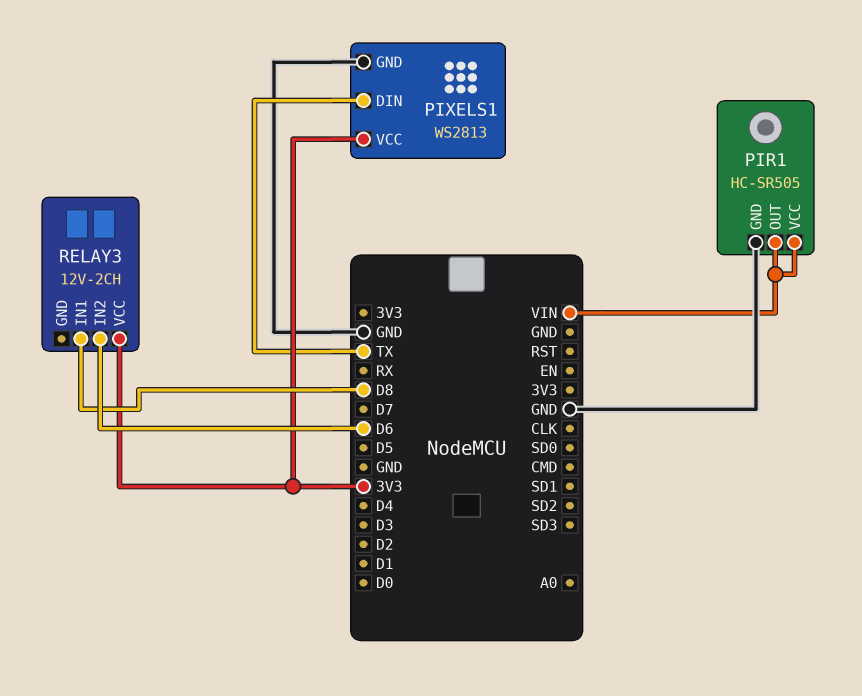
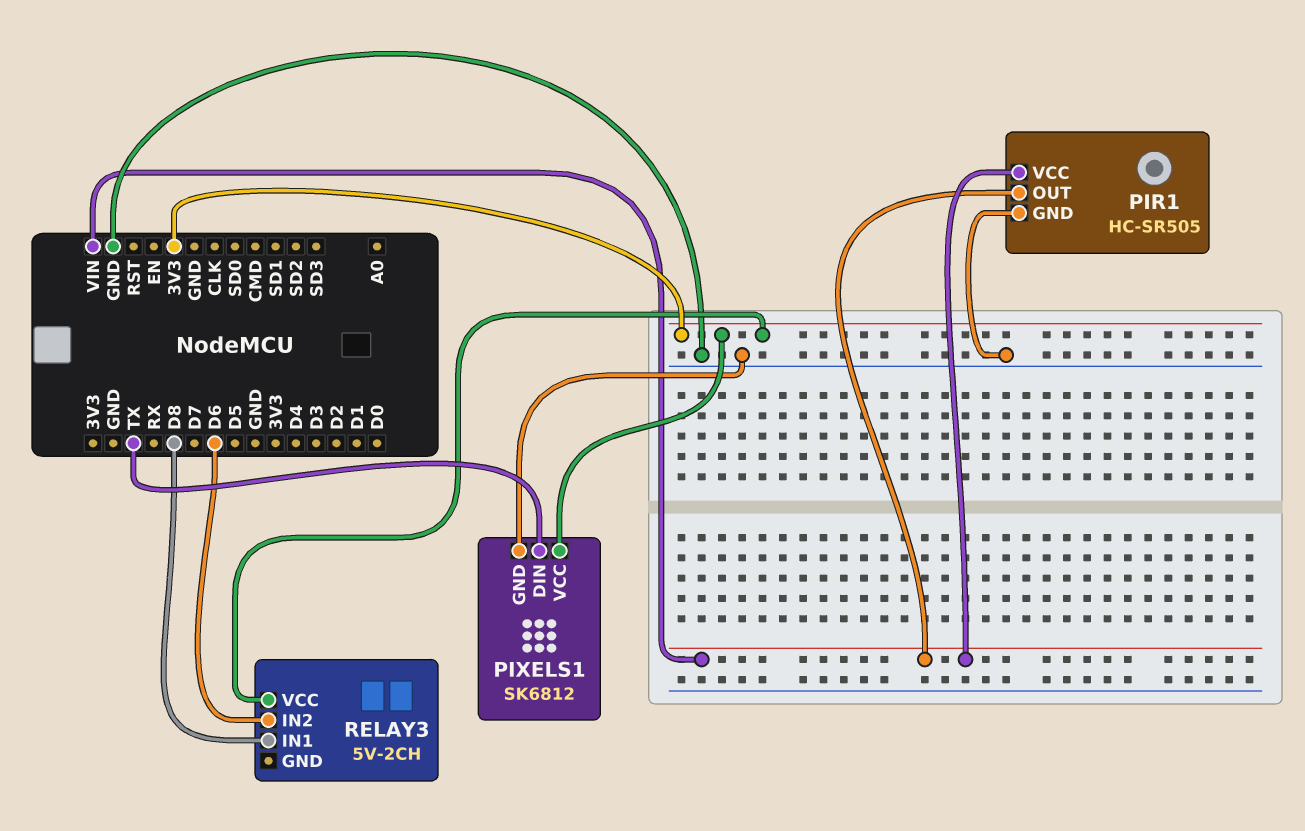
PIXELS1: WS2813 -> SK6812
RELAY3: 12V-2CH -> 5V-2CH

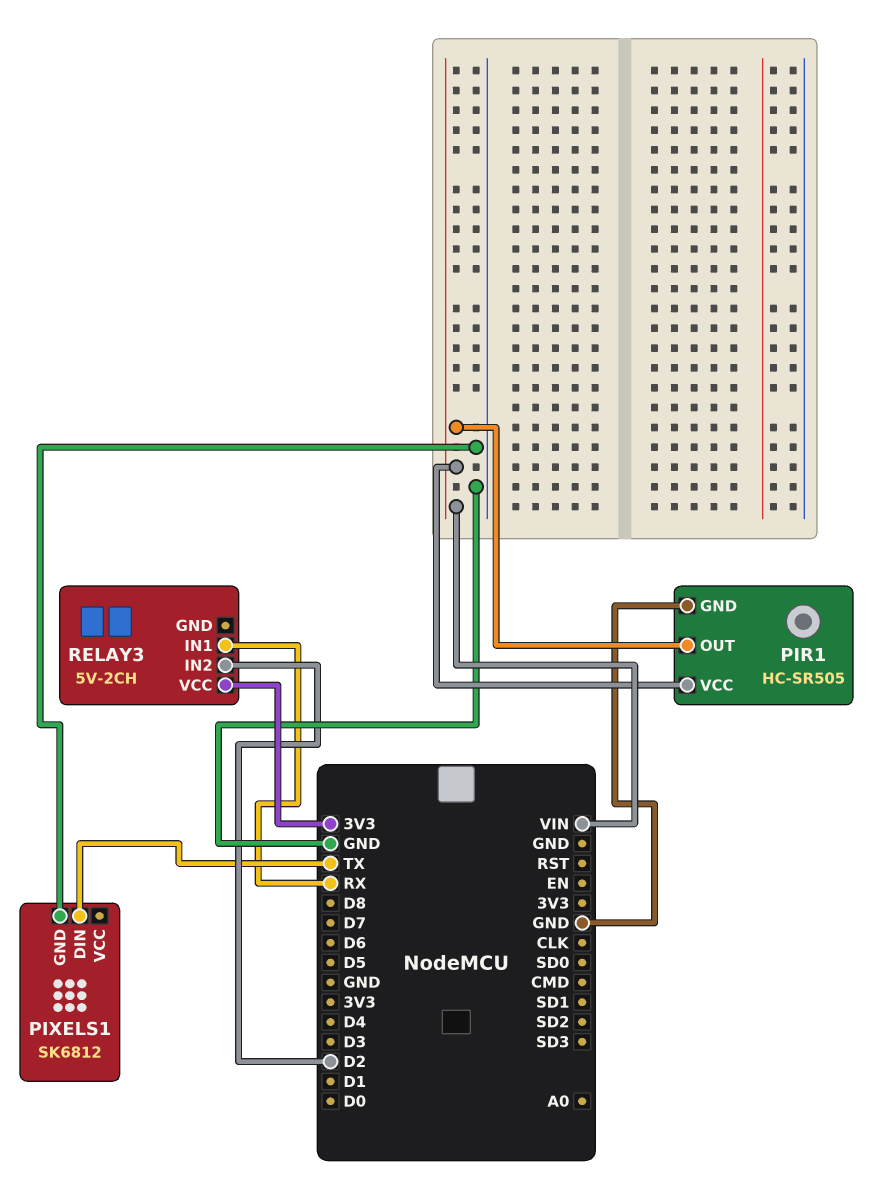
PIXELS1 pin VCC: 3V3 -> none
RELAY3 pin IN1: D8 -> RX
RELAY3 pin IN2: D6 -> D2

